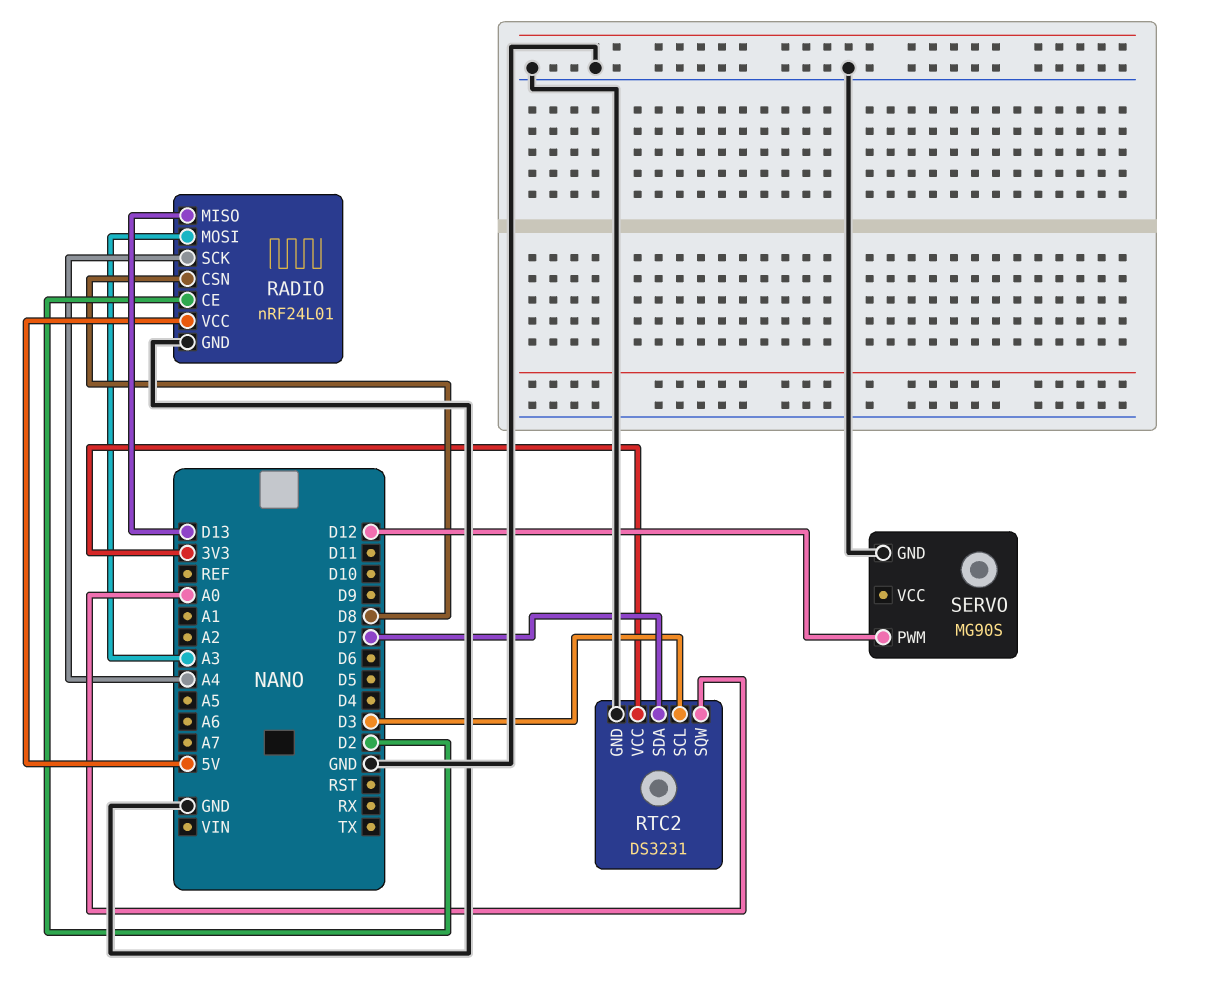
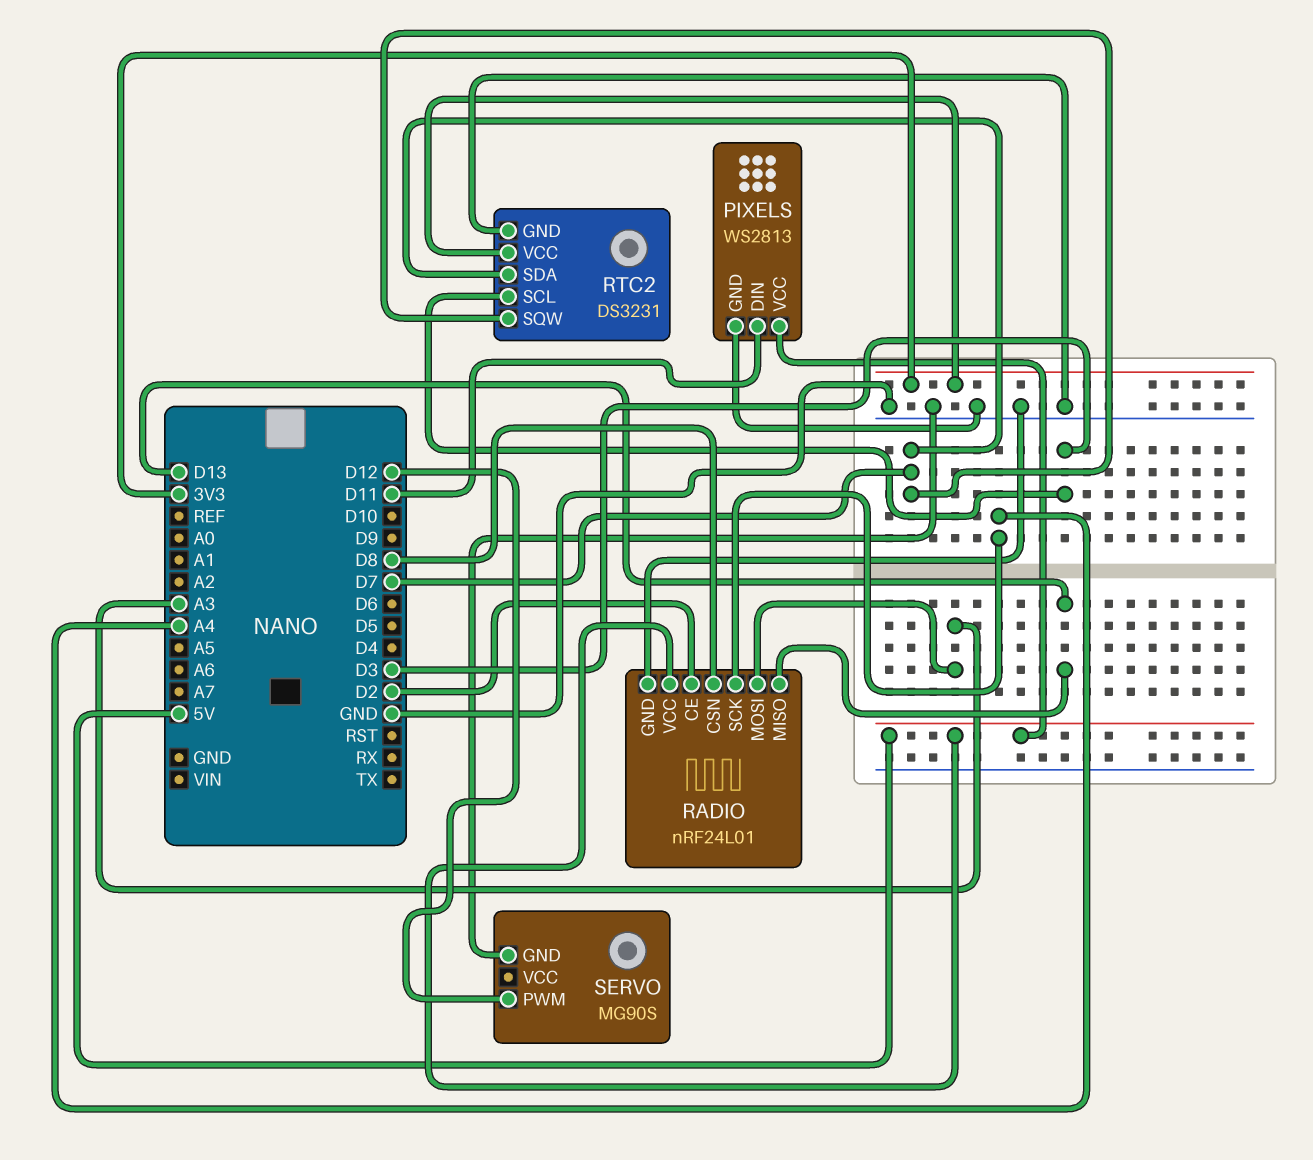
PIXELS: none -> WS2813
PIXELS pin DIN: none -> D11
PIXELS pin GND: none -> GND
PIXELS pin VCC: none -> 5V
RTC2 pin SQW: A0 -> D7

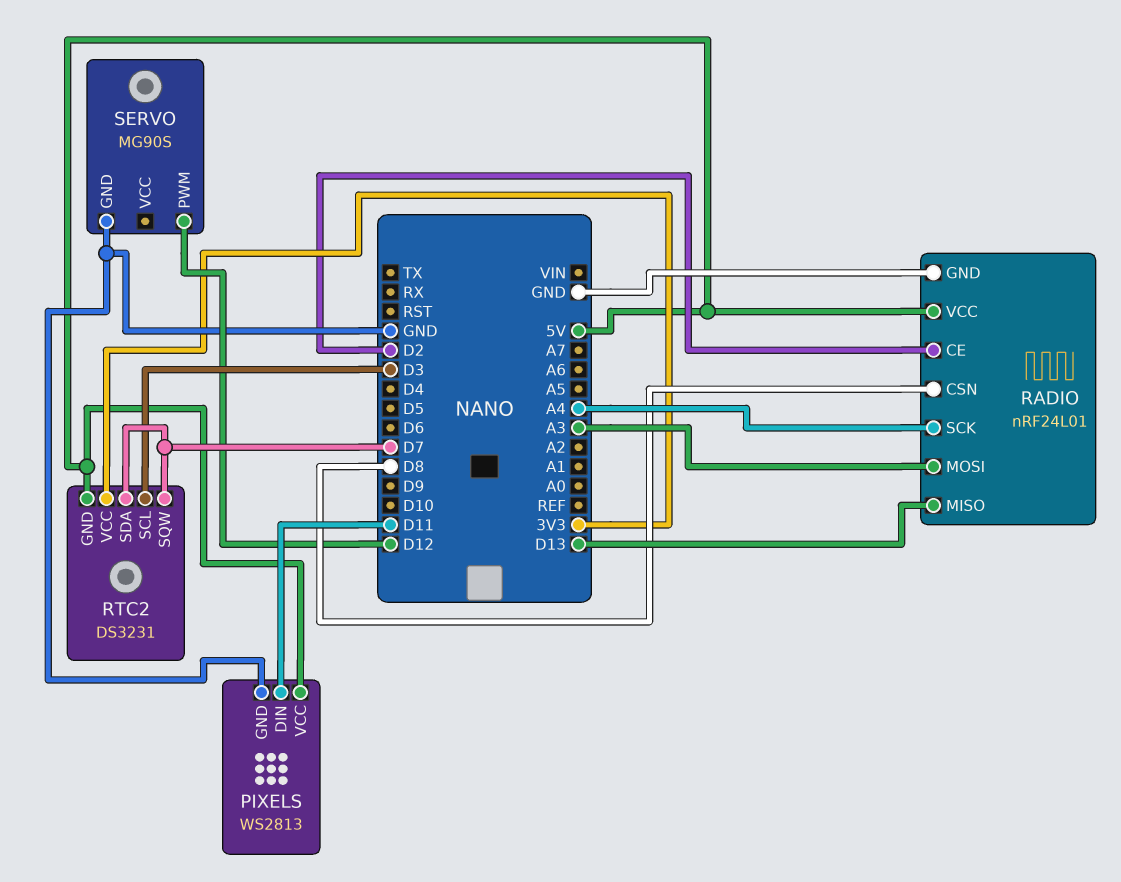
RTC2 pin GND: GND -> 5V

